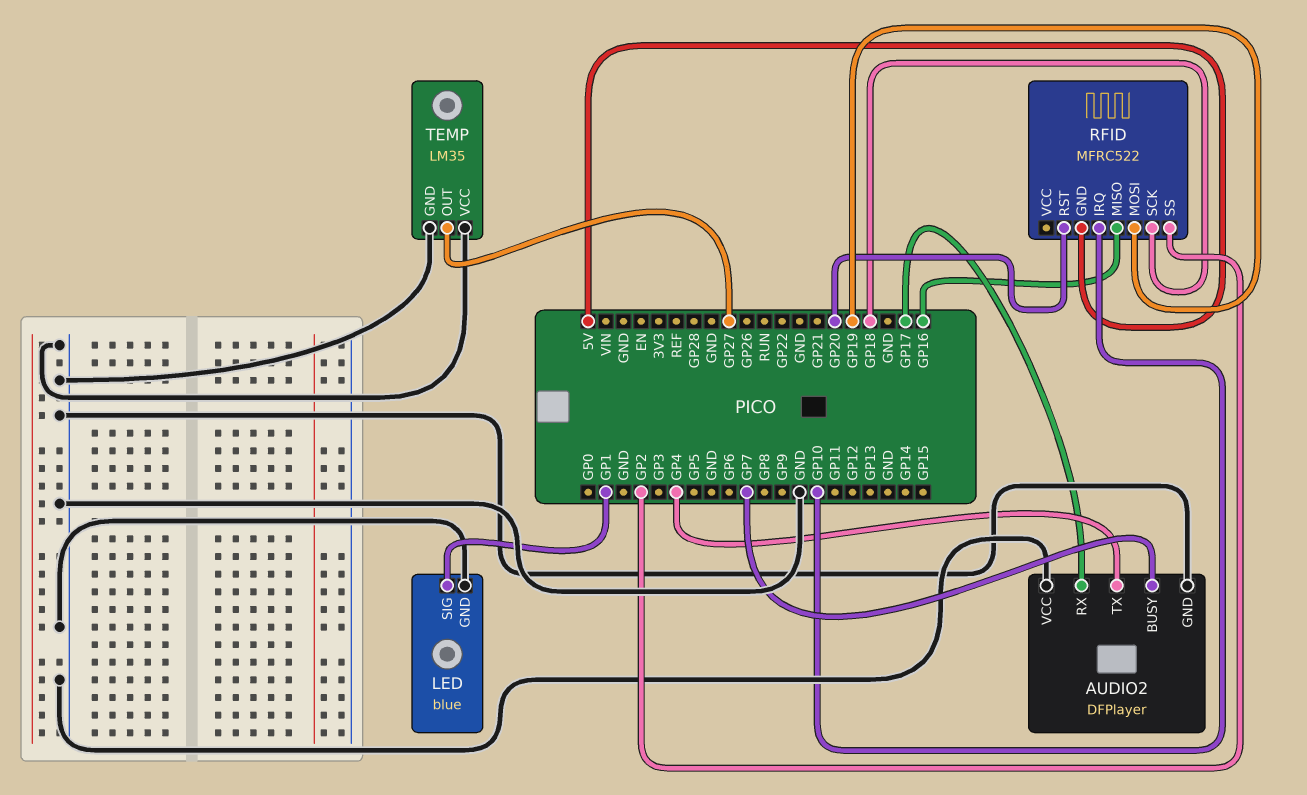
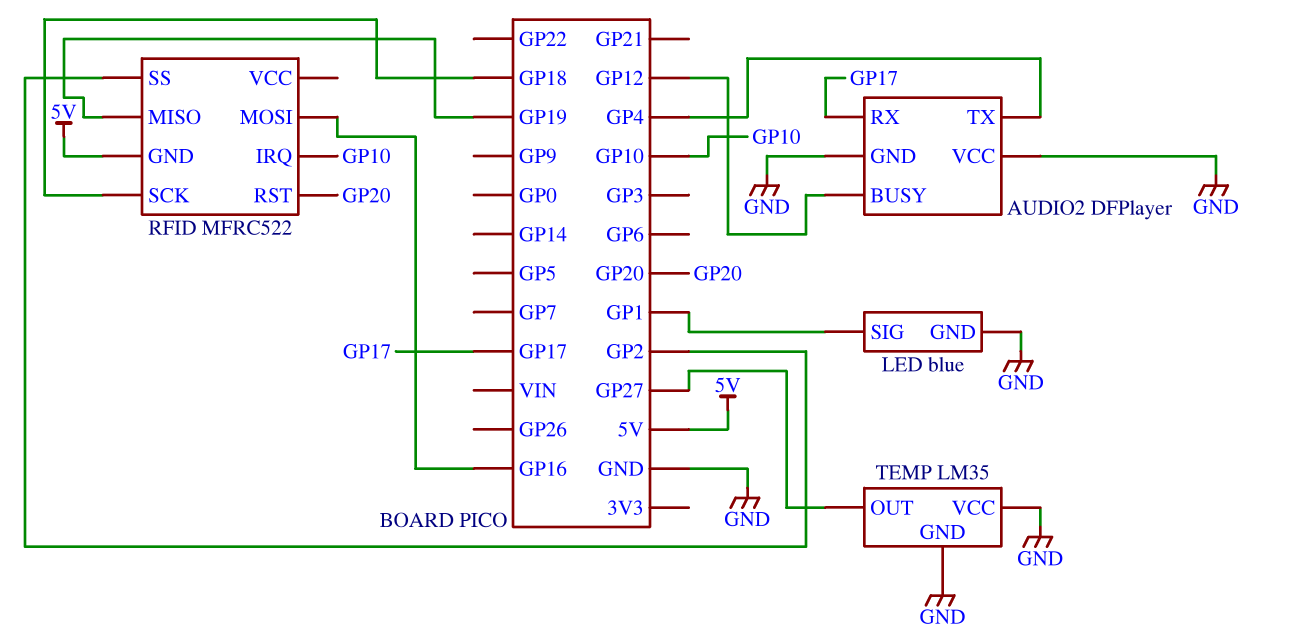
AUDIO2 pin BUSY: GP7 -> GP12
RFID pin MISO: GP16 -> GP19
RFID pin MOSI: GP19 -> GP16

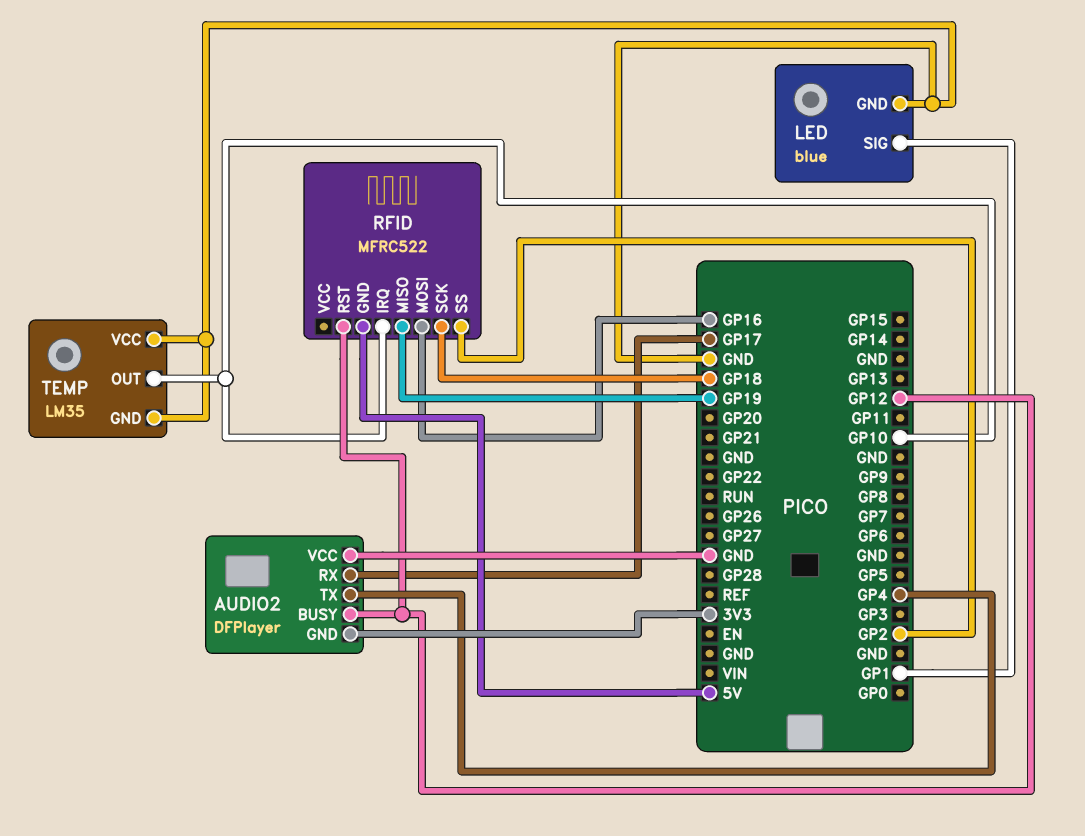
AUDIO2 pin GND: GND -> 3V3
RFID pin RST: GP20 -> GP12
TEMP pin OUT: GP27 -> GP10

